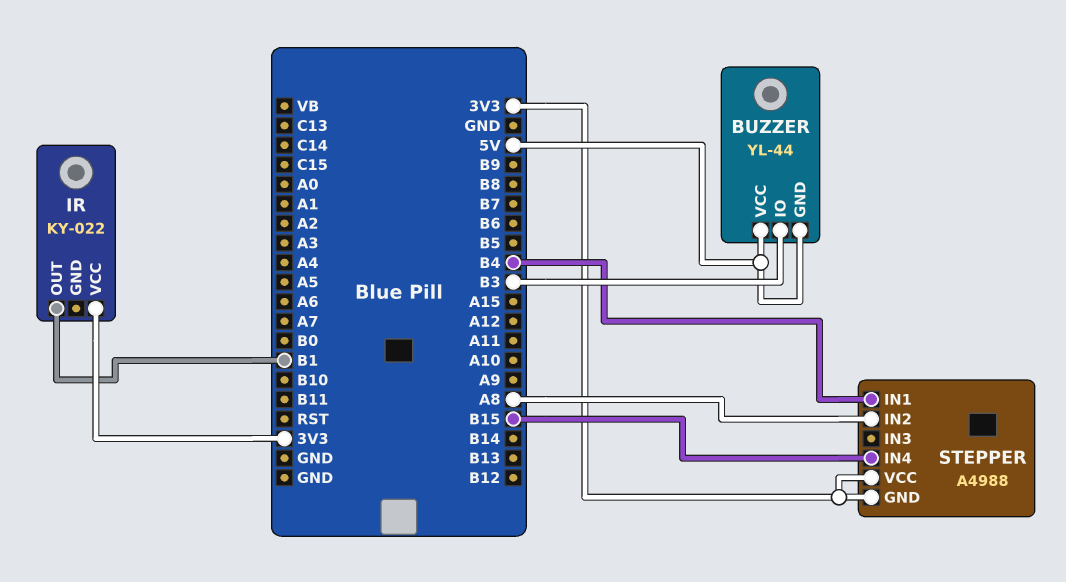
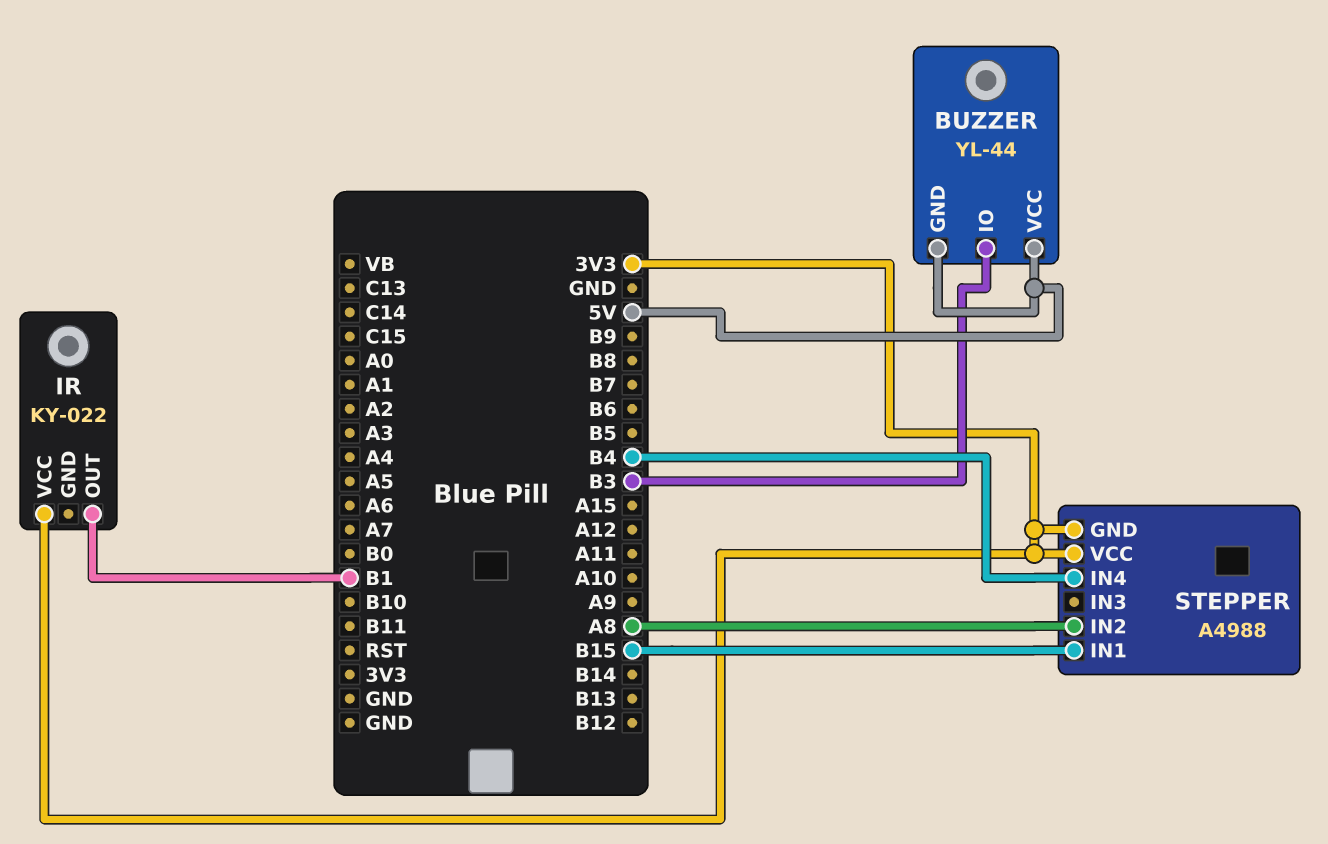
STEPPER pin IN1: B4 -> B15
STEPPER pin IN4: B15 -> B4

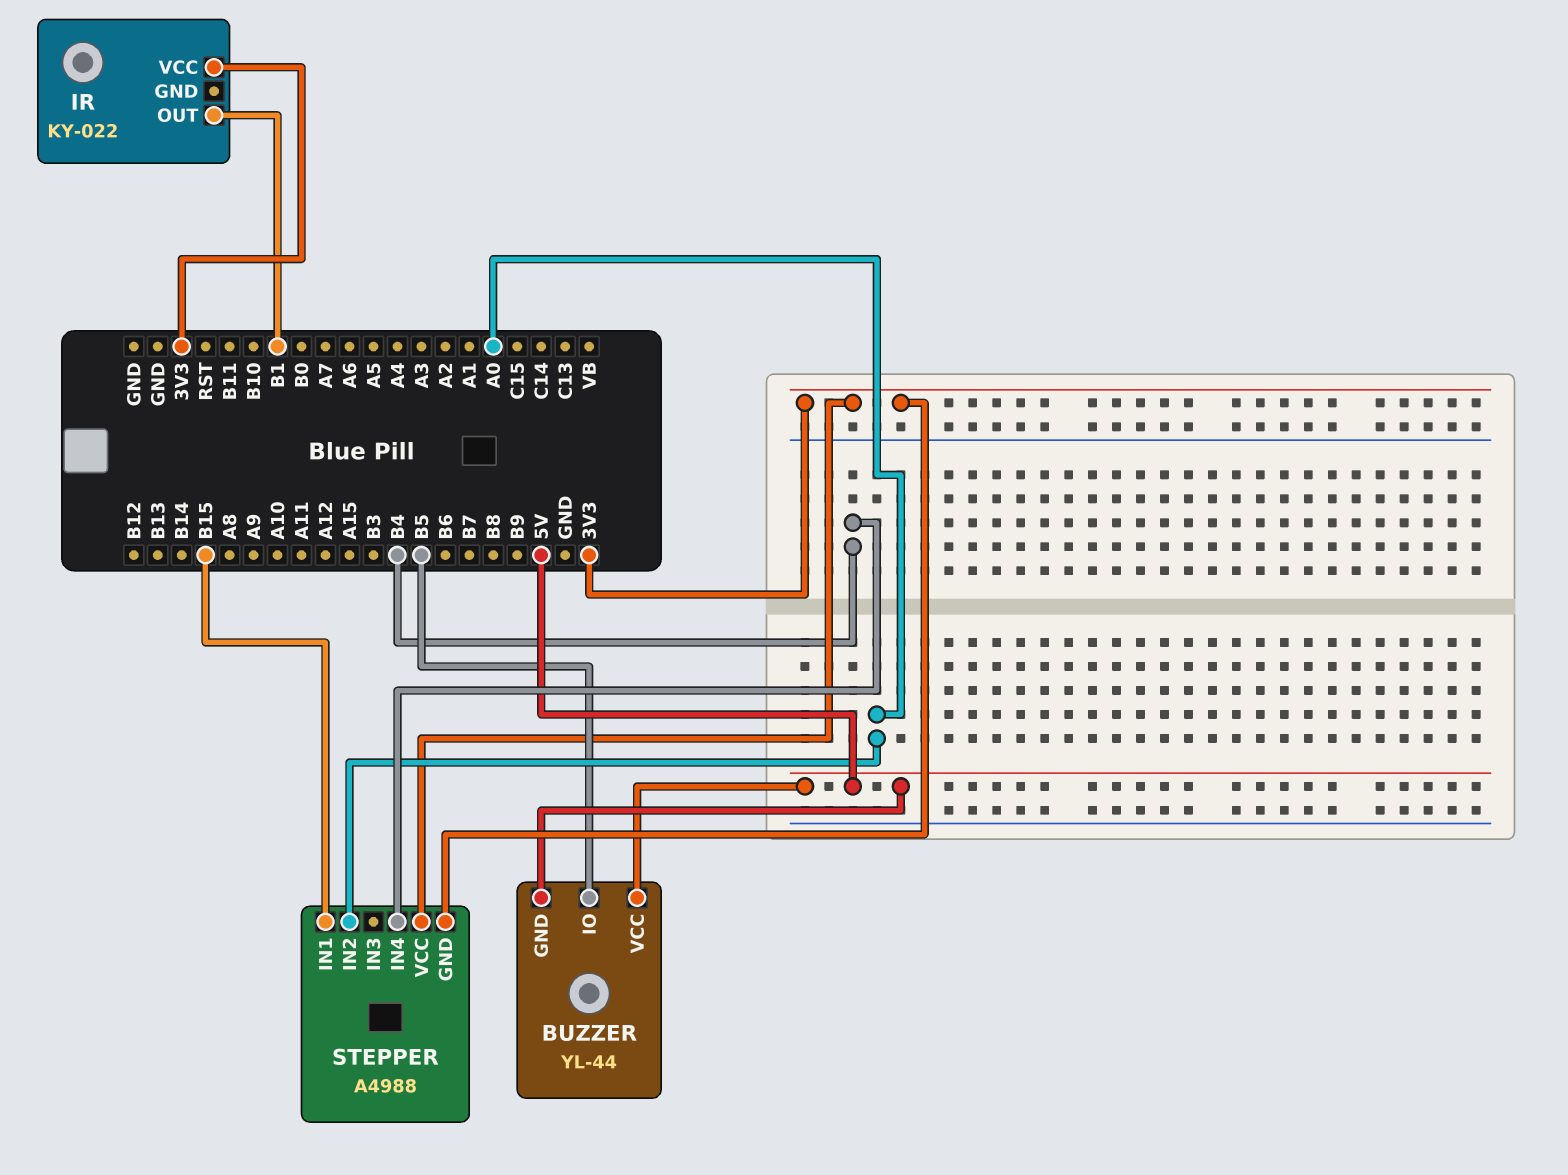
BUZZER pin IO: B3 -> B5
STEPPER pin IN2: A8 -> A0

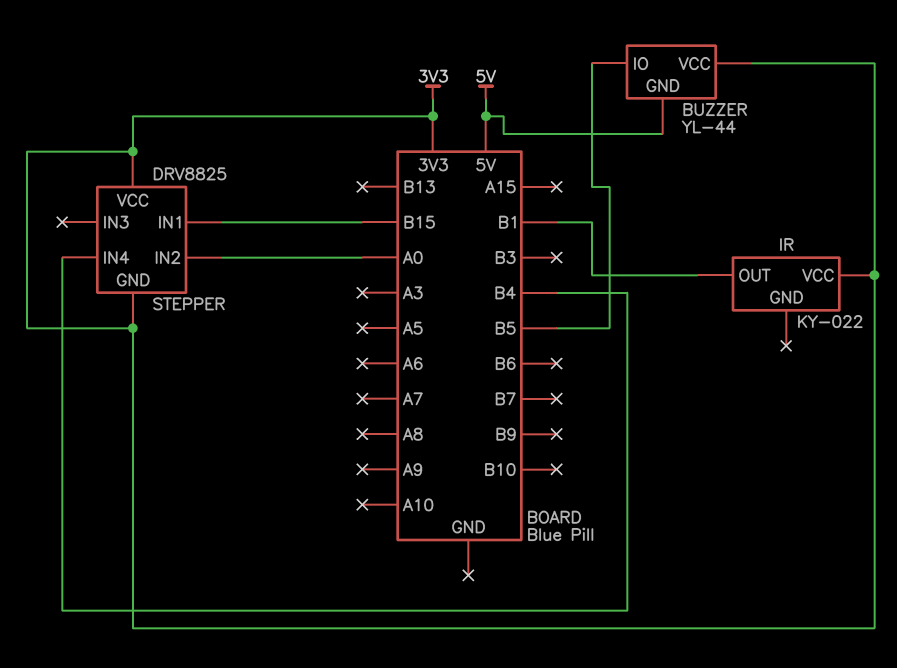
BUZZER pin VCC: 5V -> 3V3
STEPPER: A4988 -> DRV8825

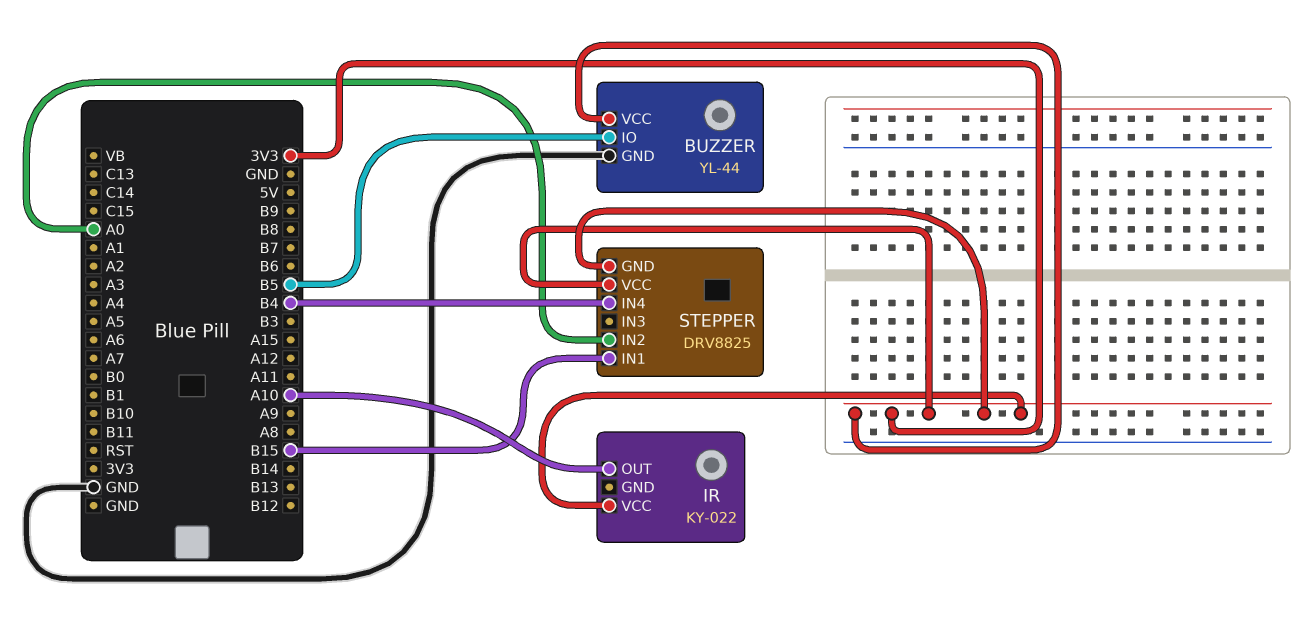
BUZZER pin GND: 5V -> GND
IR pin OUT: B1 -> A10

